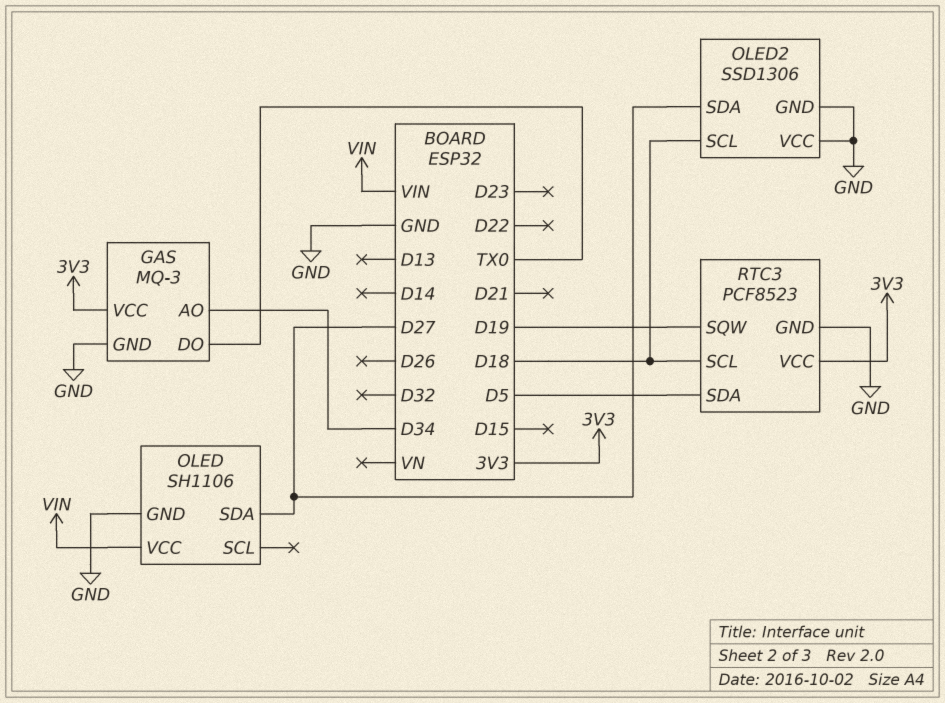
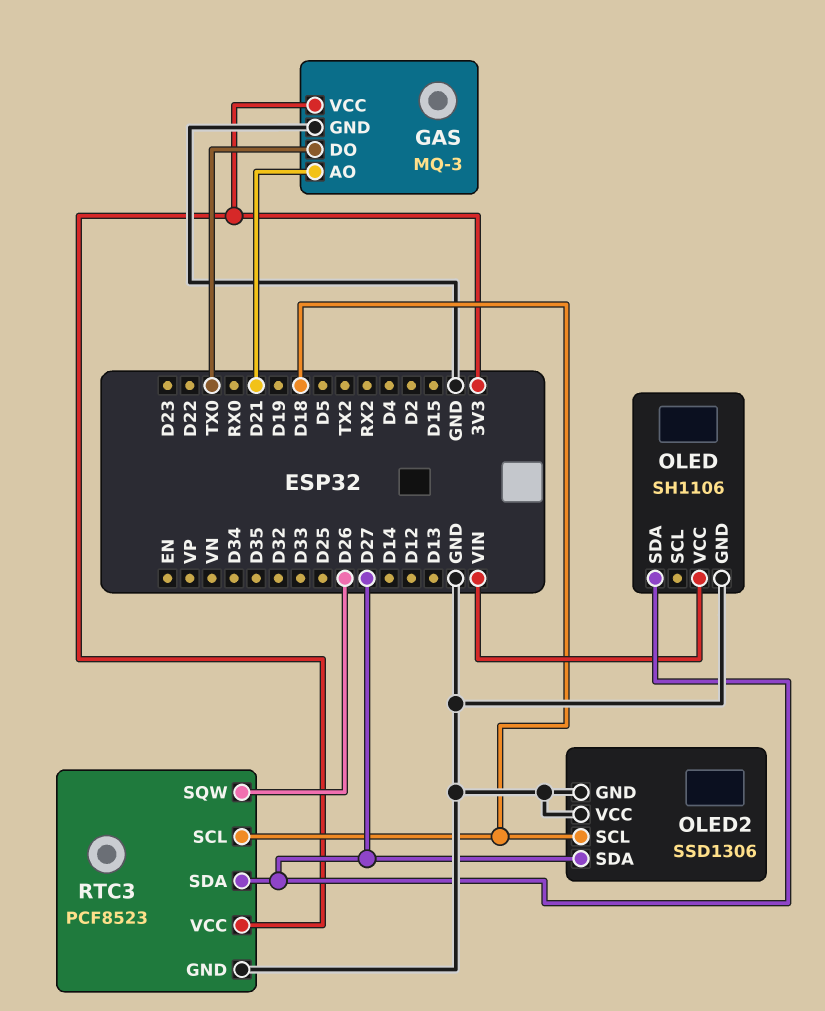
GAS pin AO: D34 -> D21
RTC3 pin SDA: D5 -> D27
RTC3 pin SQW: D19 -> D26

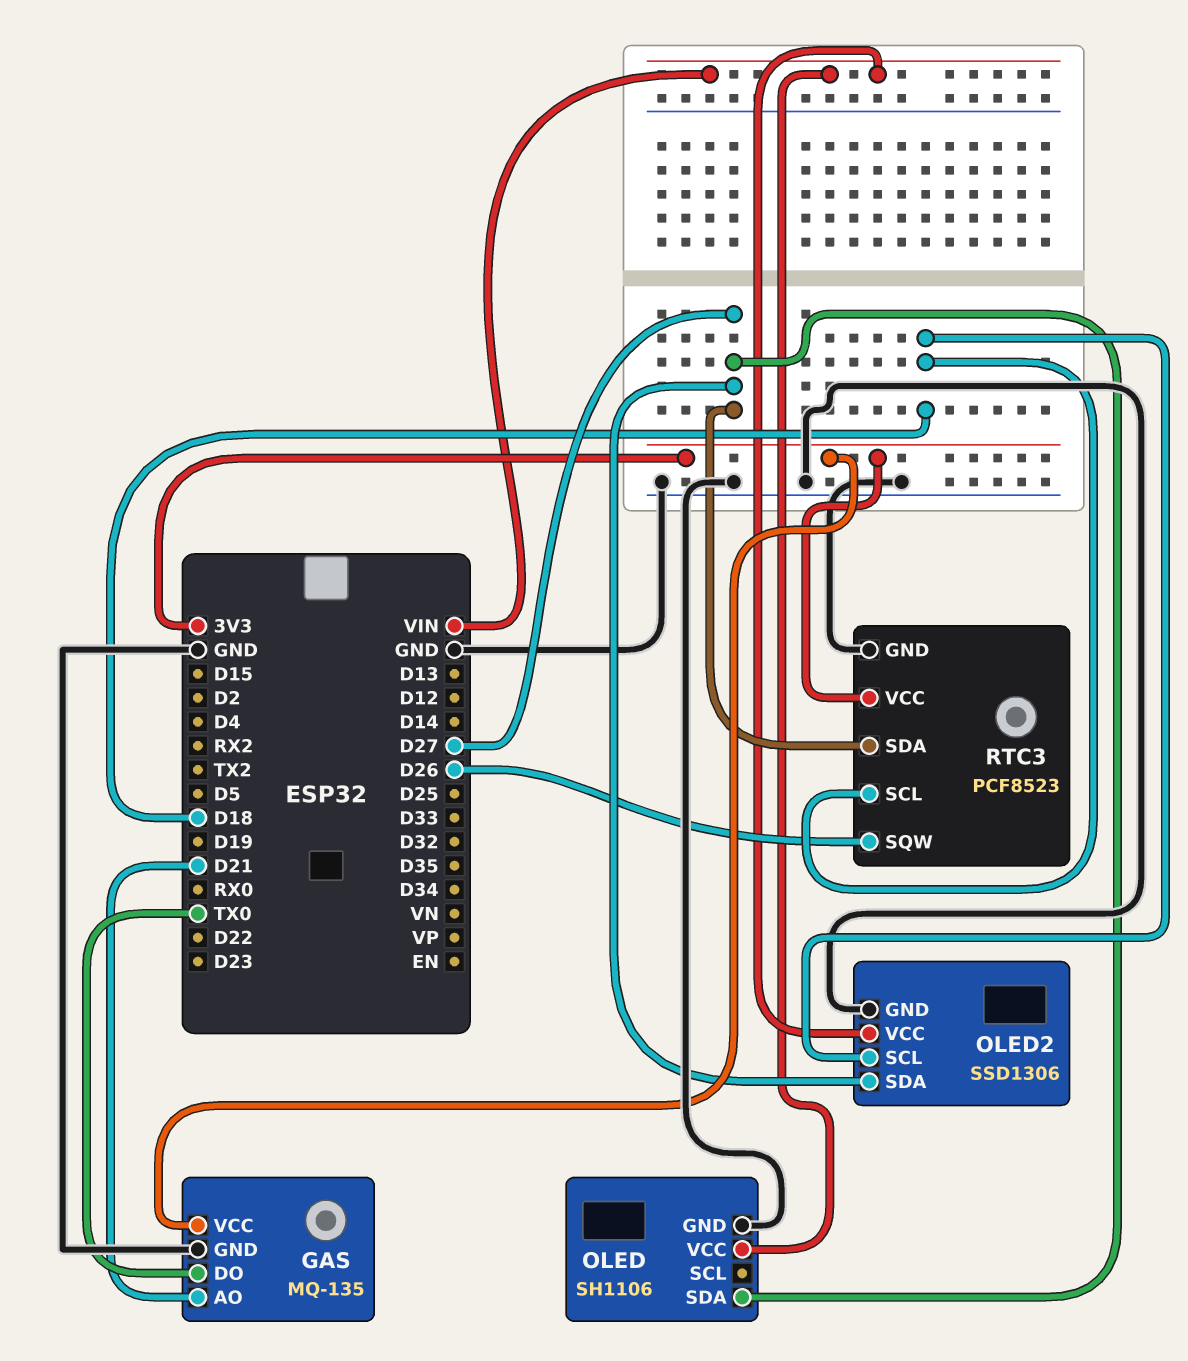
GAS: MQ-3 -> MQ-135
OLED2 pin VCC: GND -> VIN

